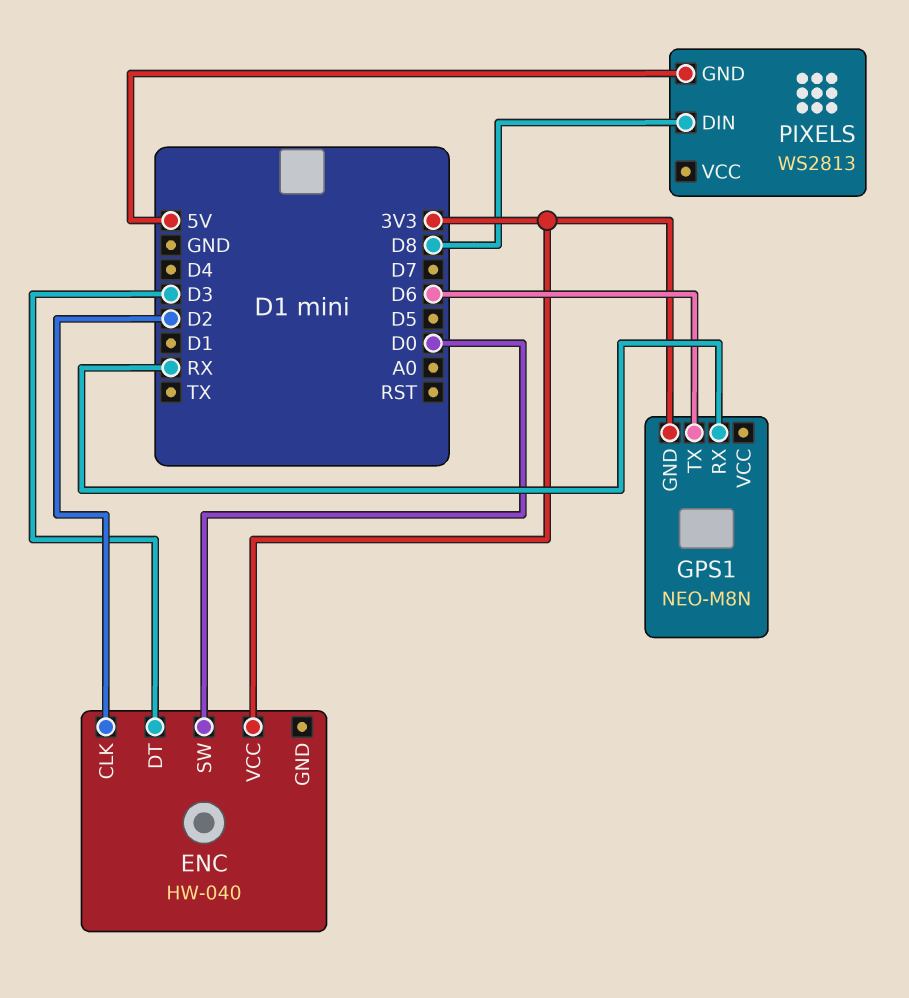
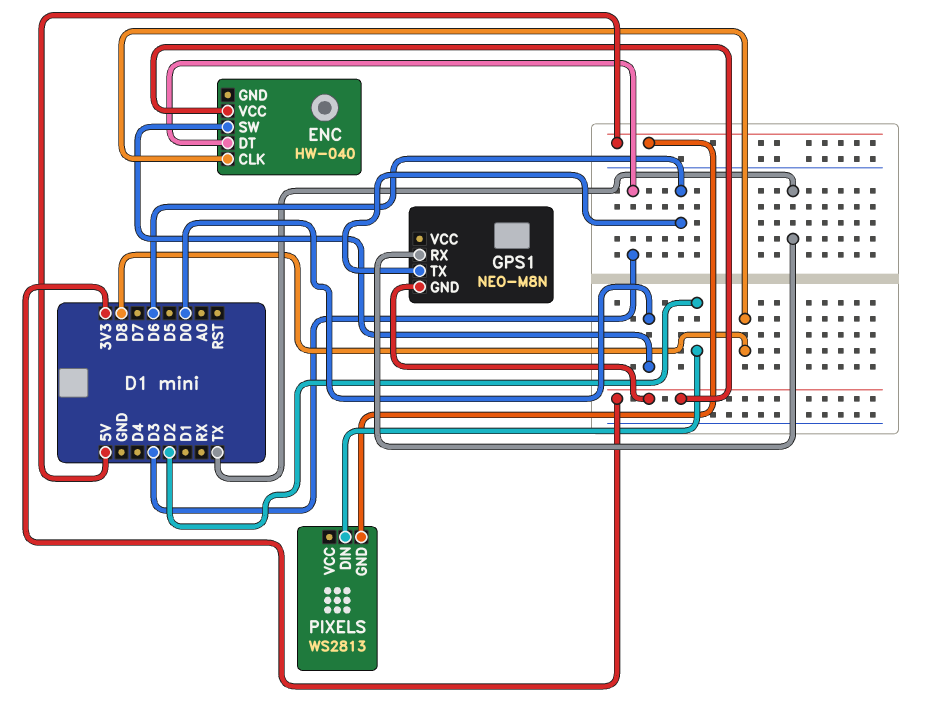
ENC pin CLK: D2 -> D8
GPS1 pin RX: RX -> TX
PIXELS pin DIN: D8 -> D2

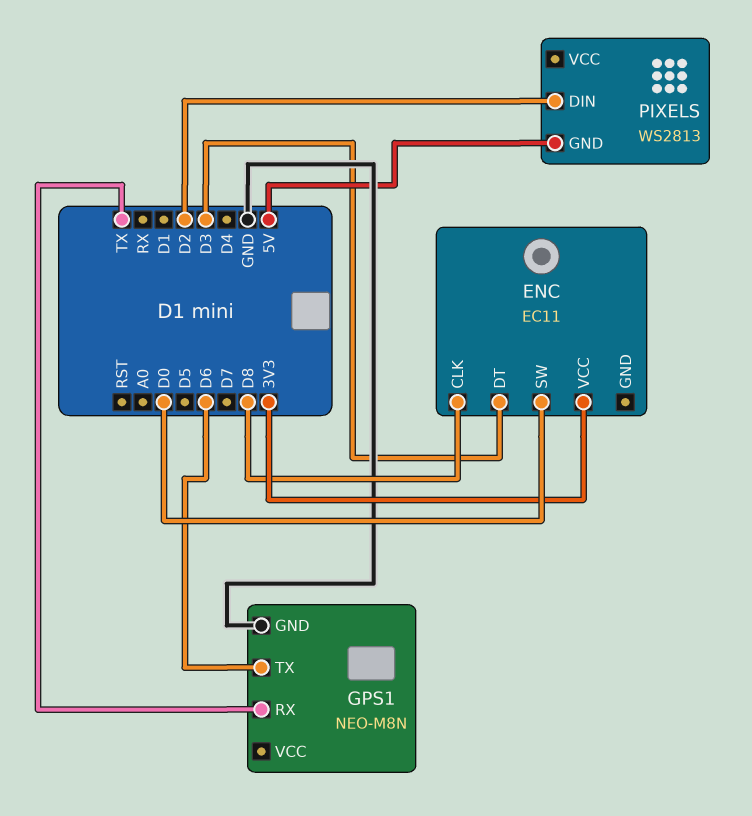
ENC: HW-040 -> EC11
GPS1 pin GND: 3V3 -> GND

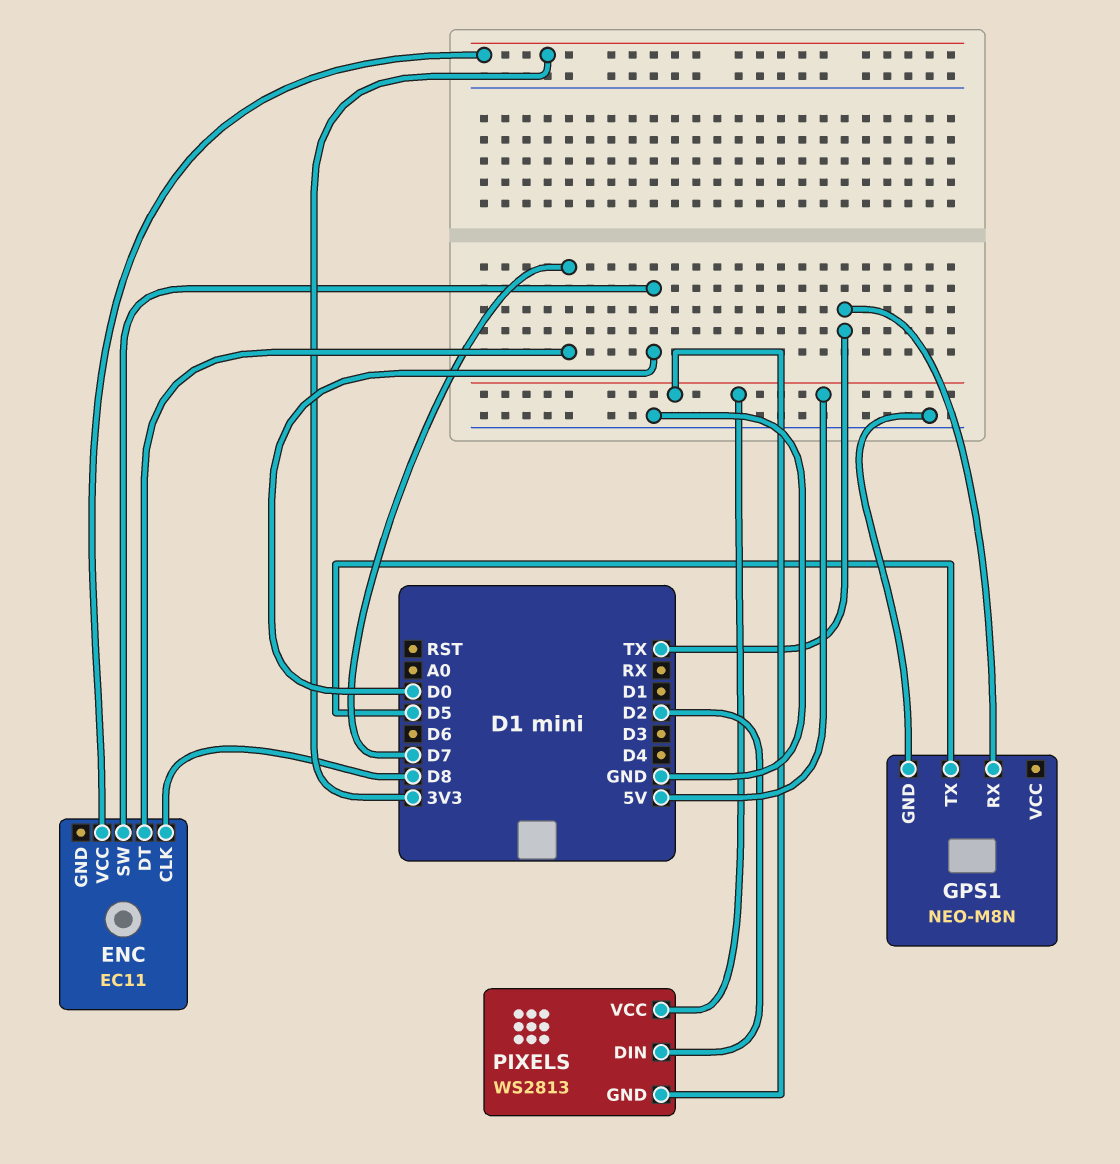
ENC pin DT: D3 -> D7
GPS1 pin TX: D6 -> D5
PIXELS pin VCC: none -> 5V

